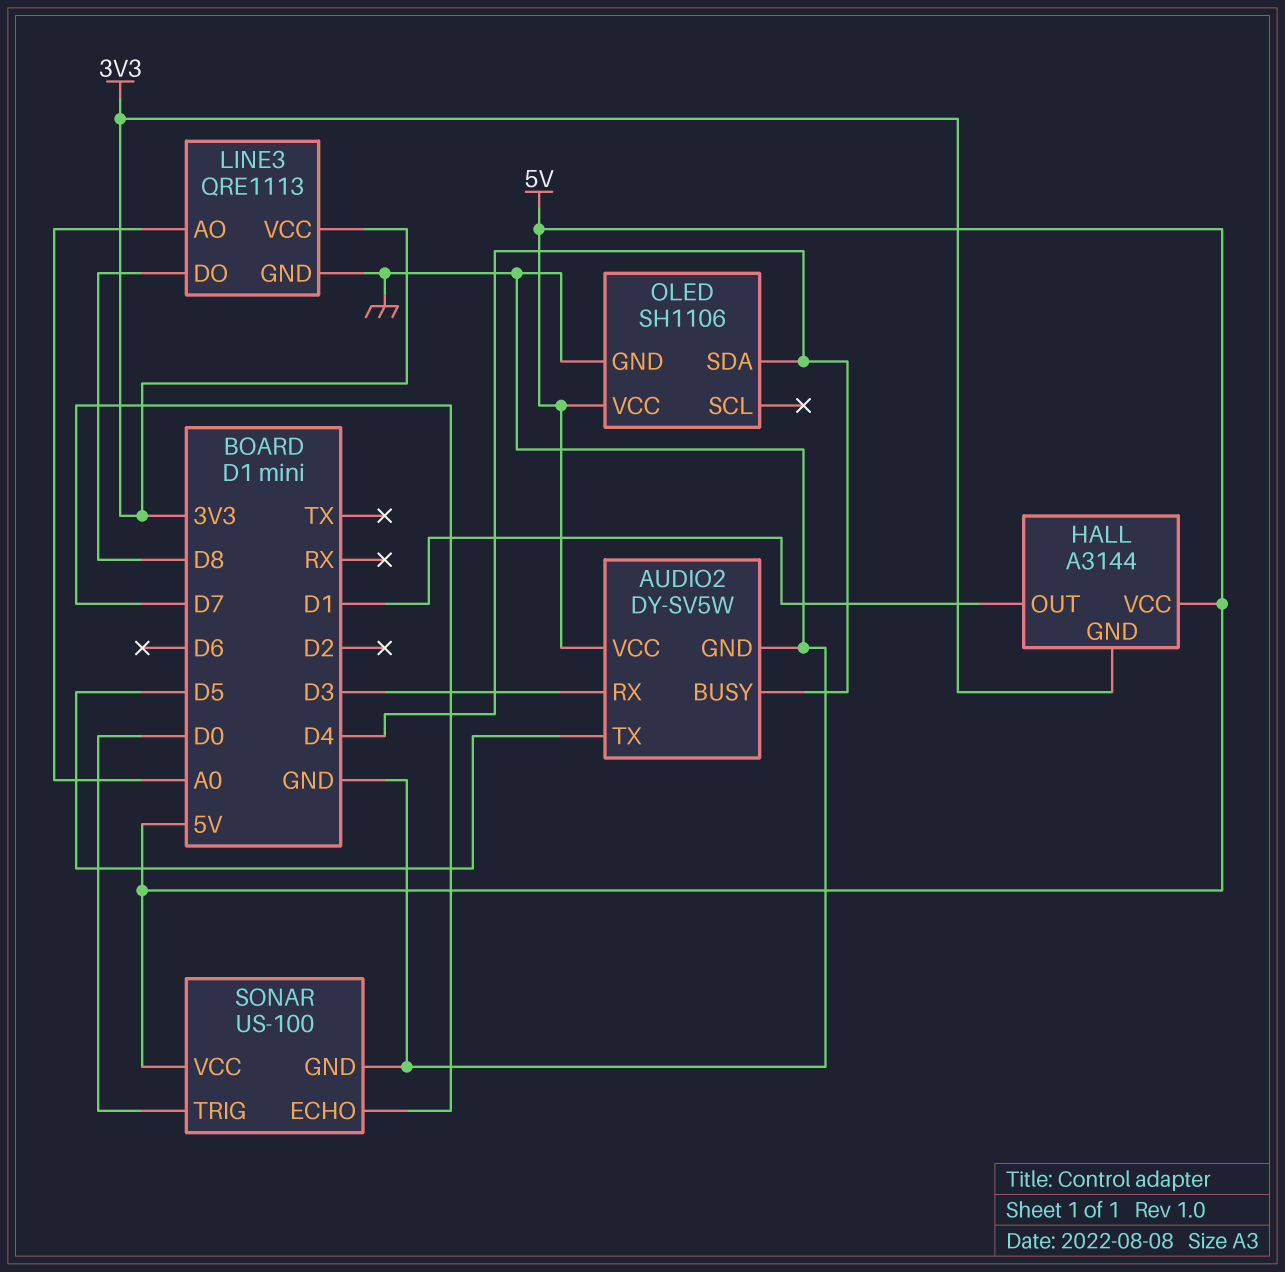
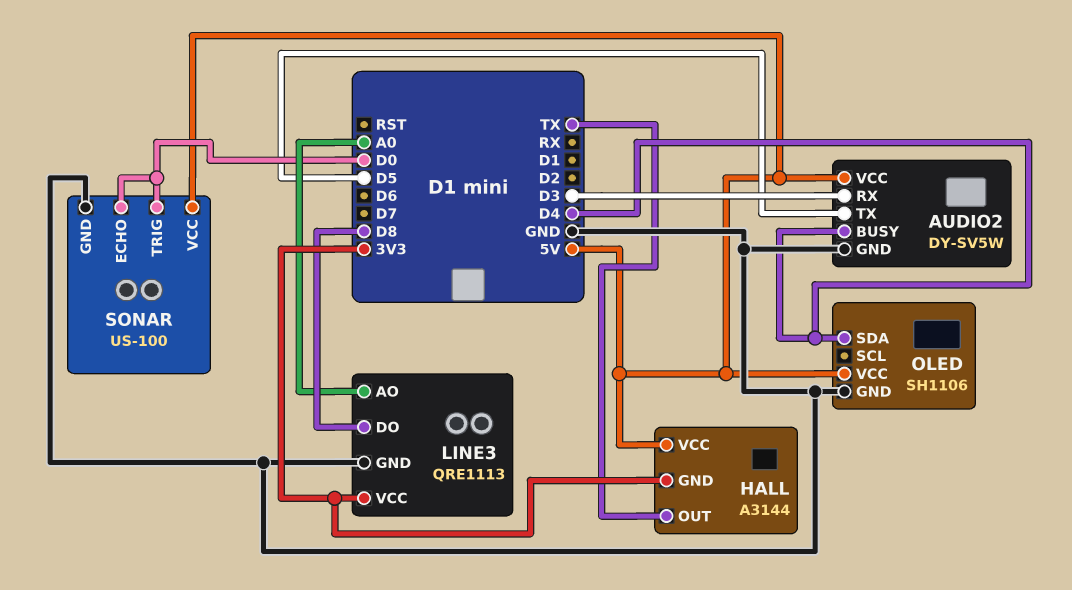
HALL pin OUT: D1 -> TX
SONAR pin ECHO: D7 -> D0

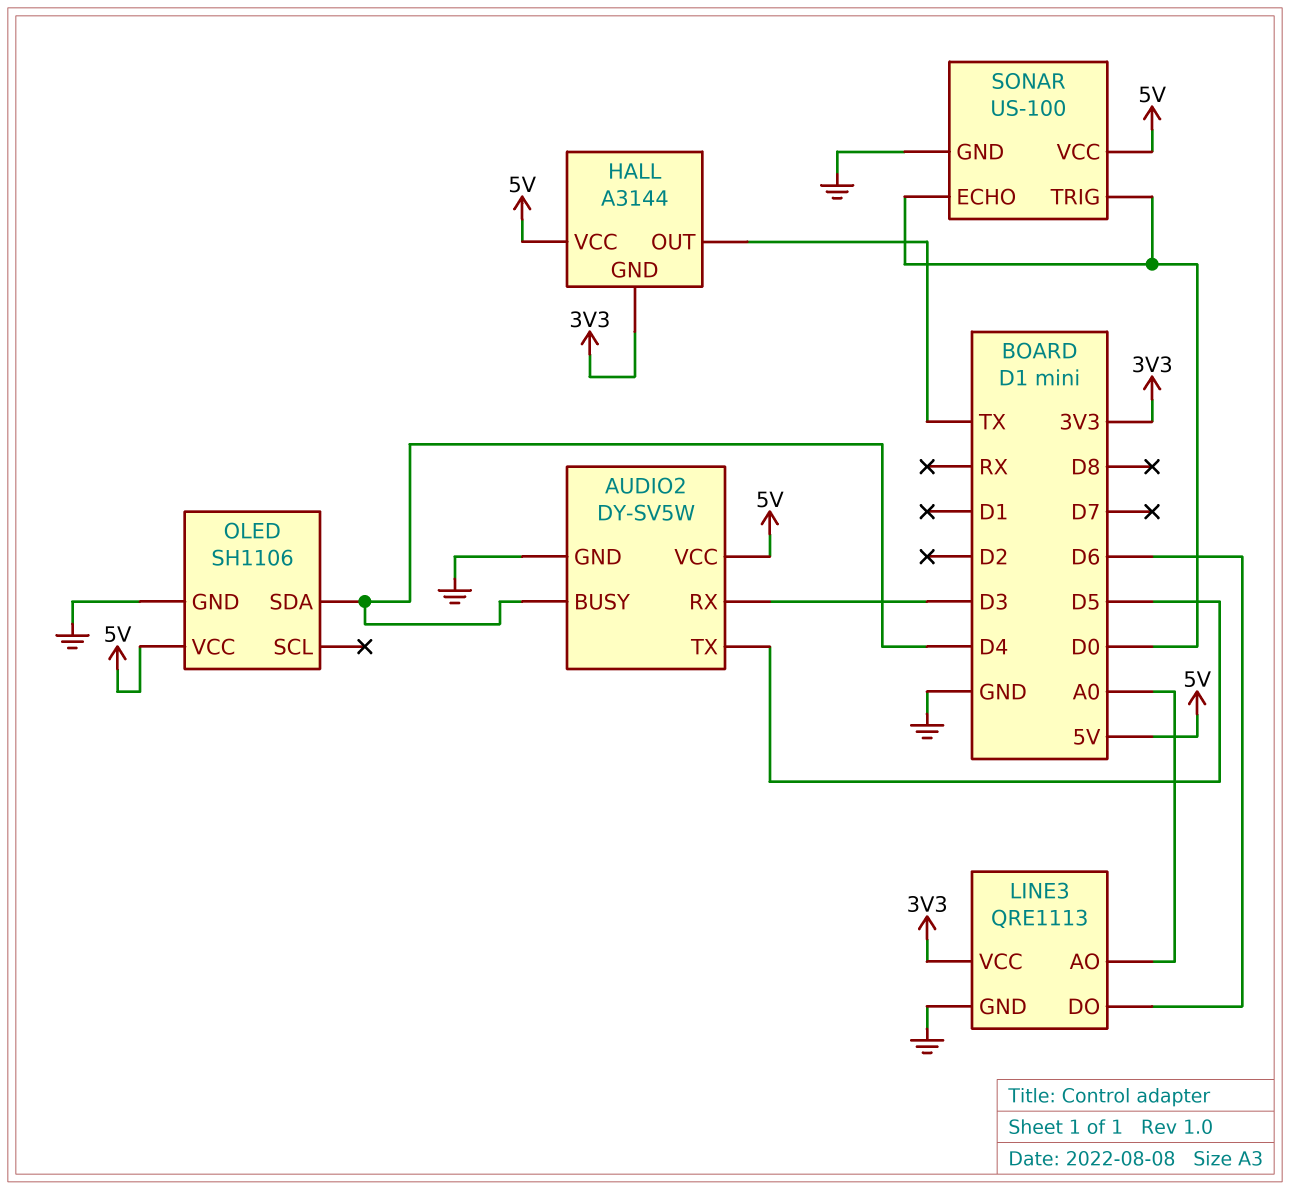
LINE3 pin DO: D8 -> D6

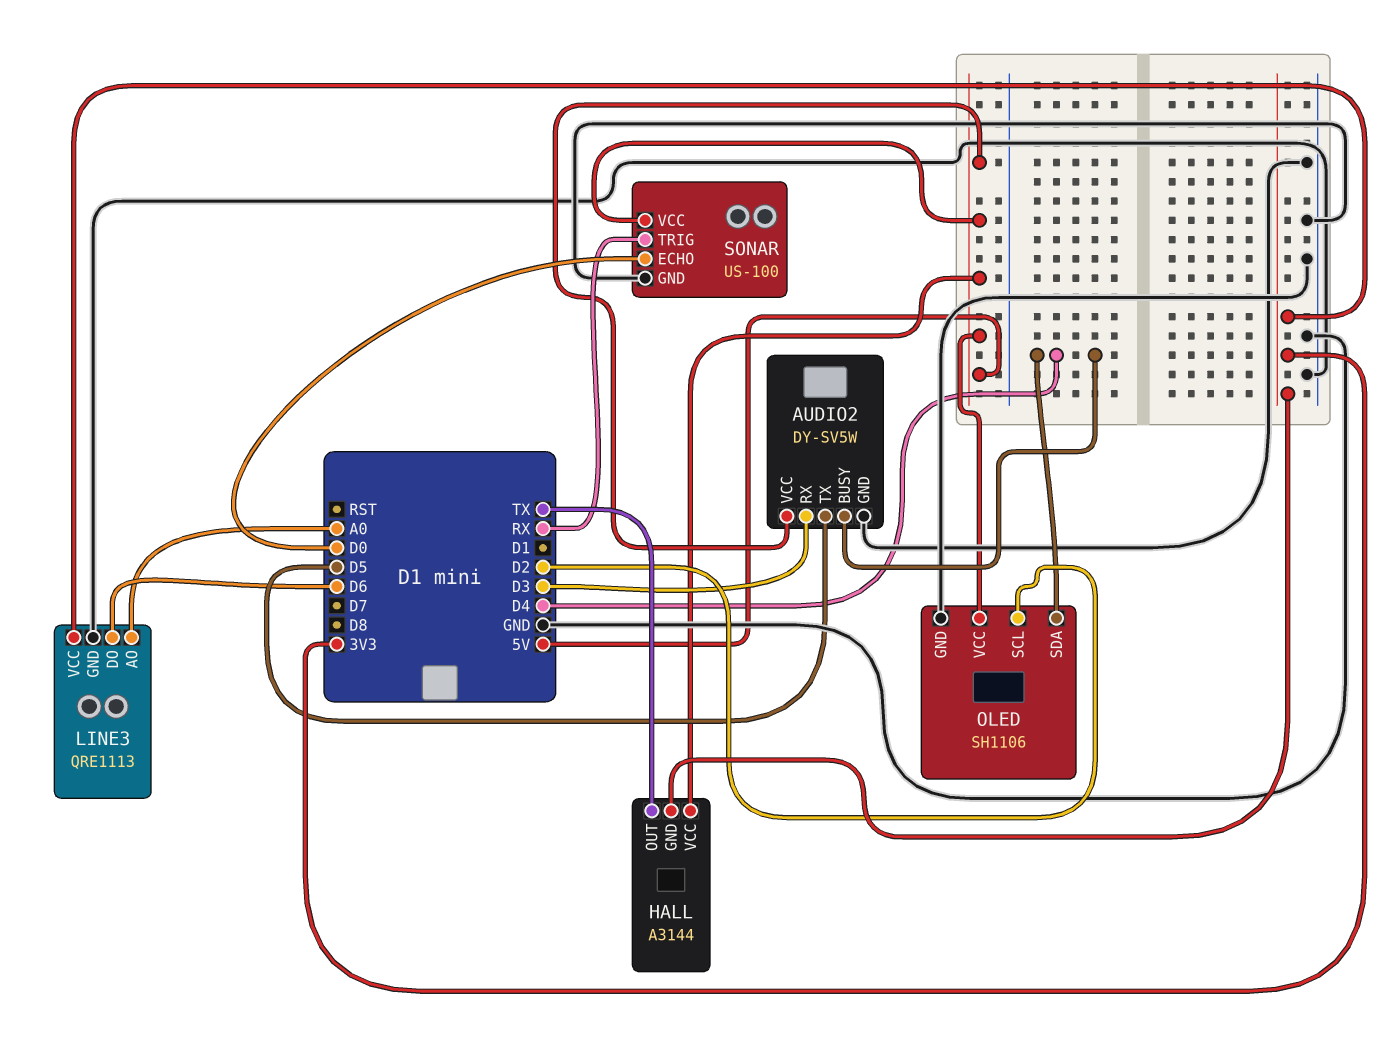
OLED pin SCL: none -> D2
SONAR pin TRIG: D0 -> RX

